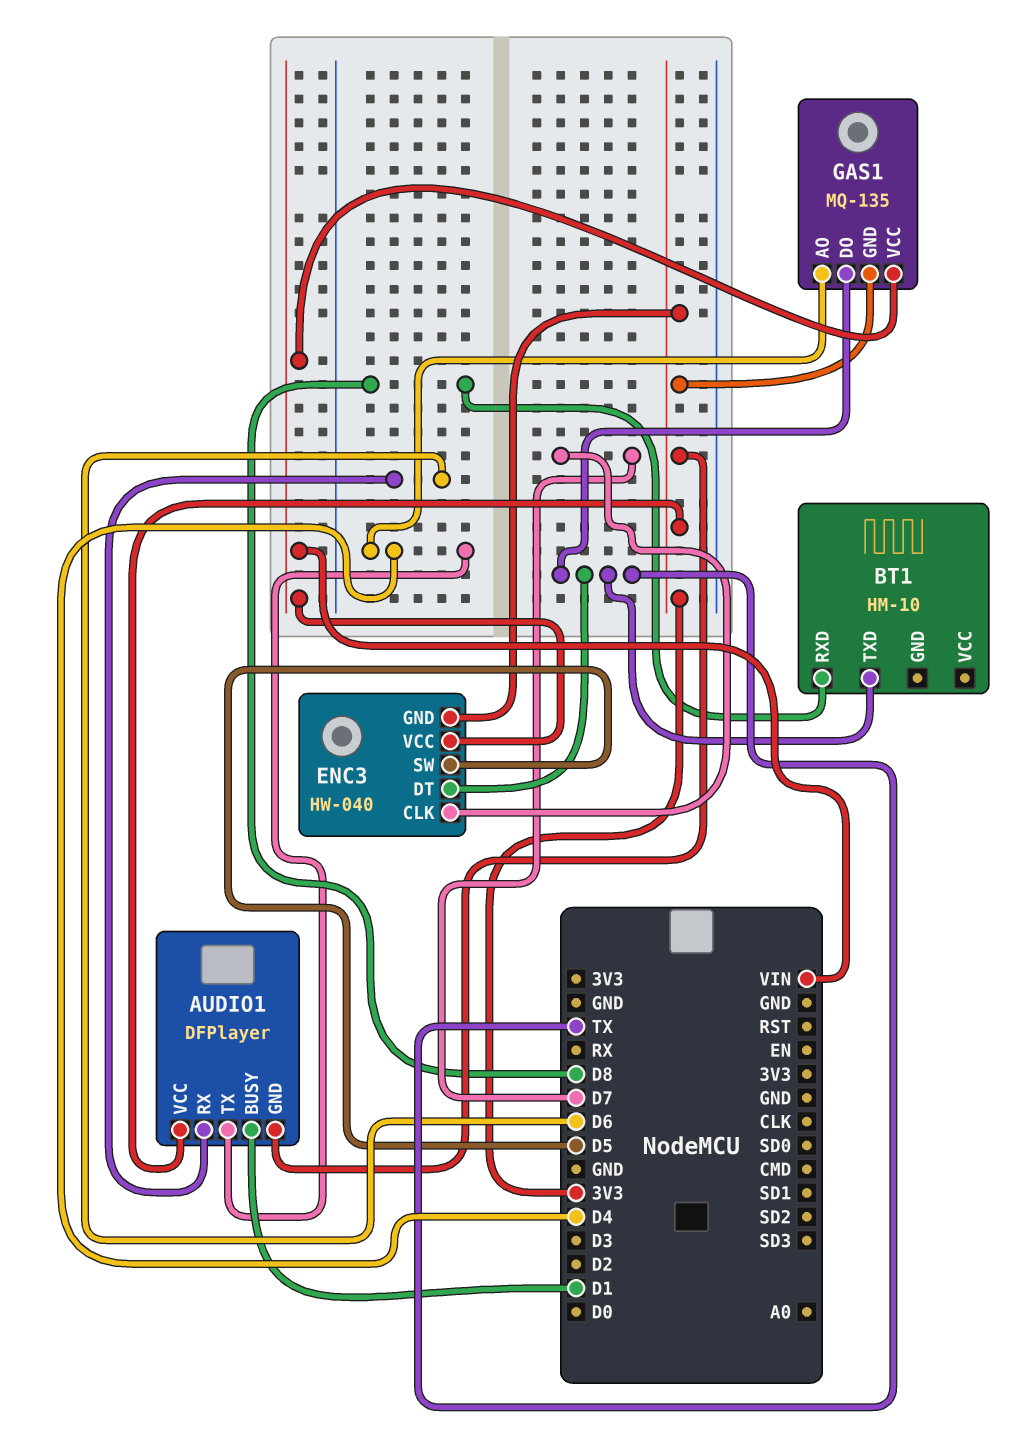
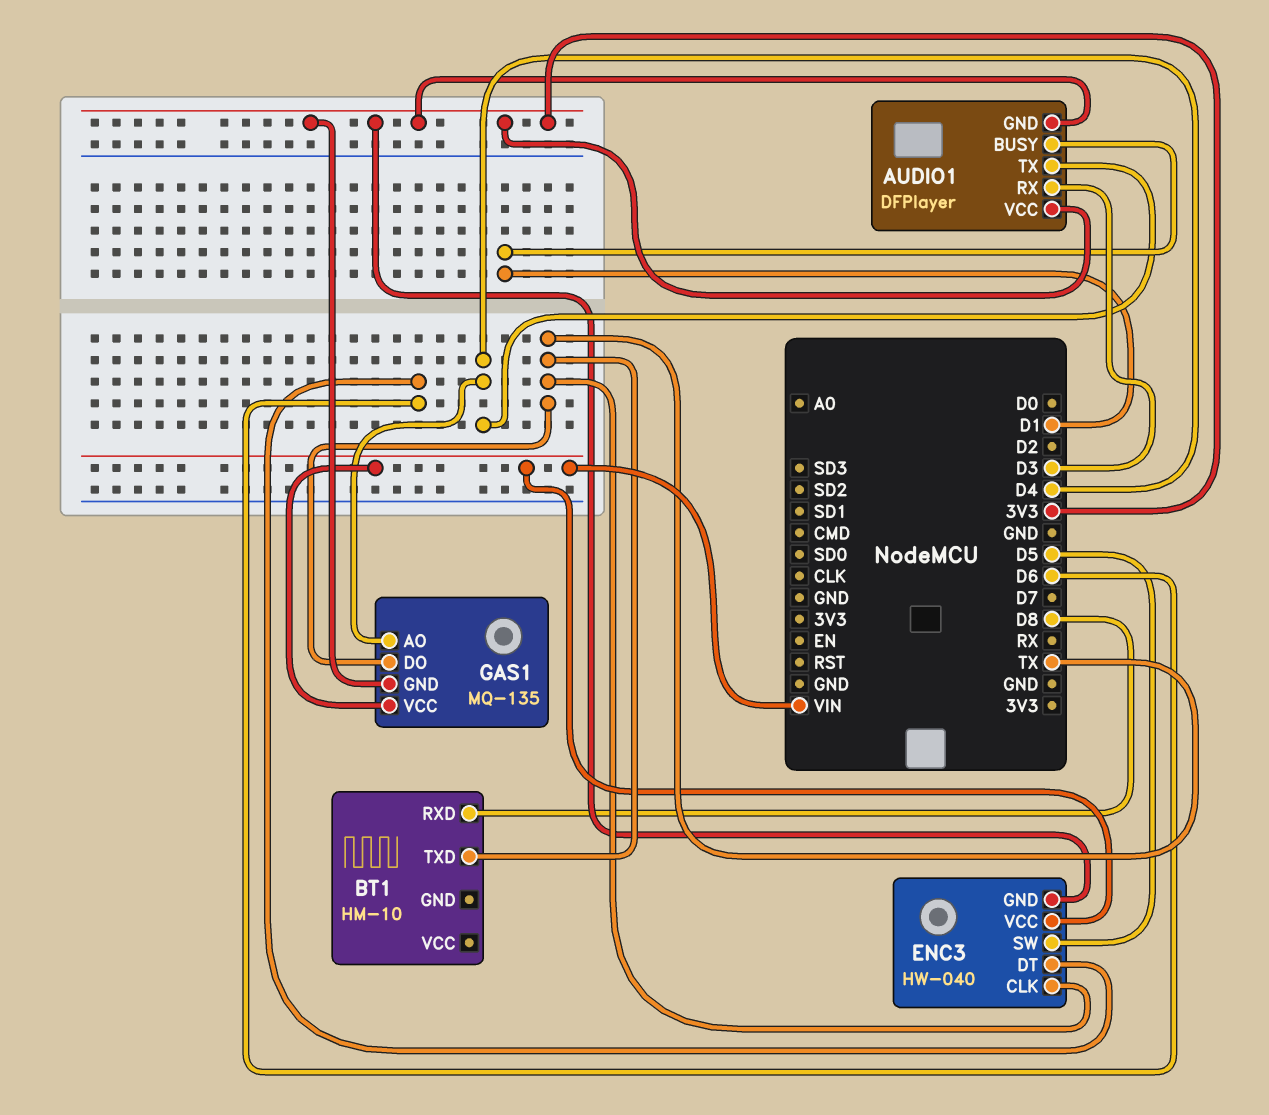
AUDIO1 pin RX: D6 -> D3
ENC3 pin CLK: D7 -> TX
ENC3 pin DT: TX -> D6

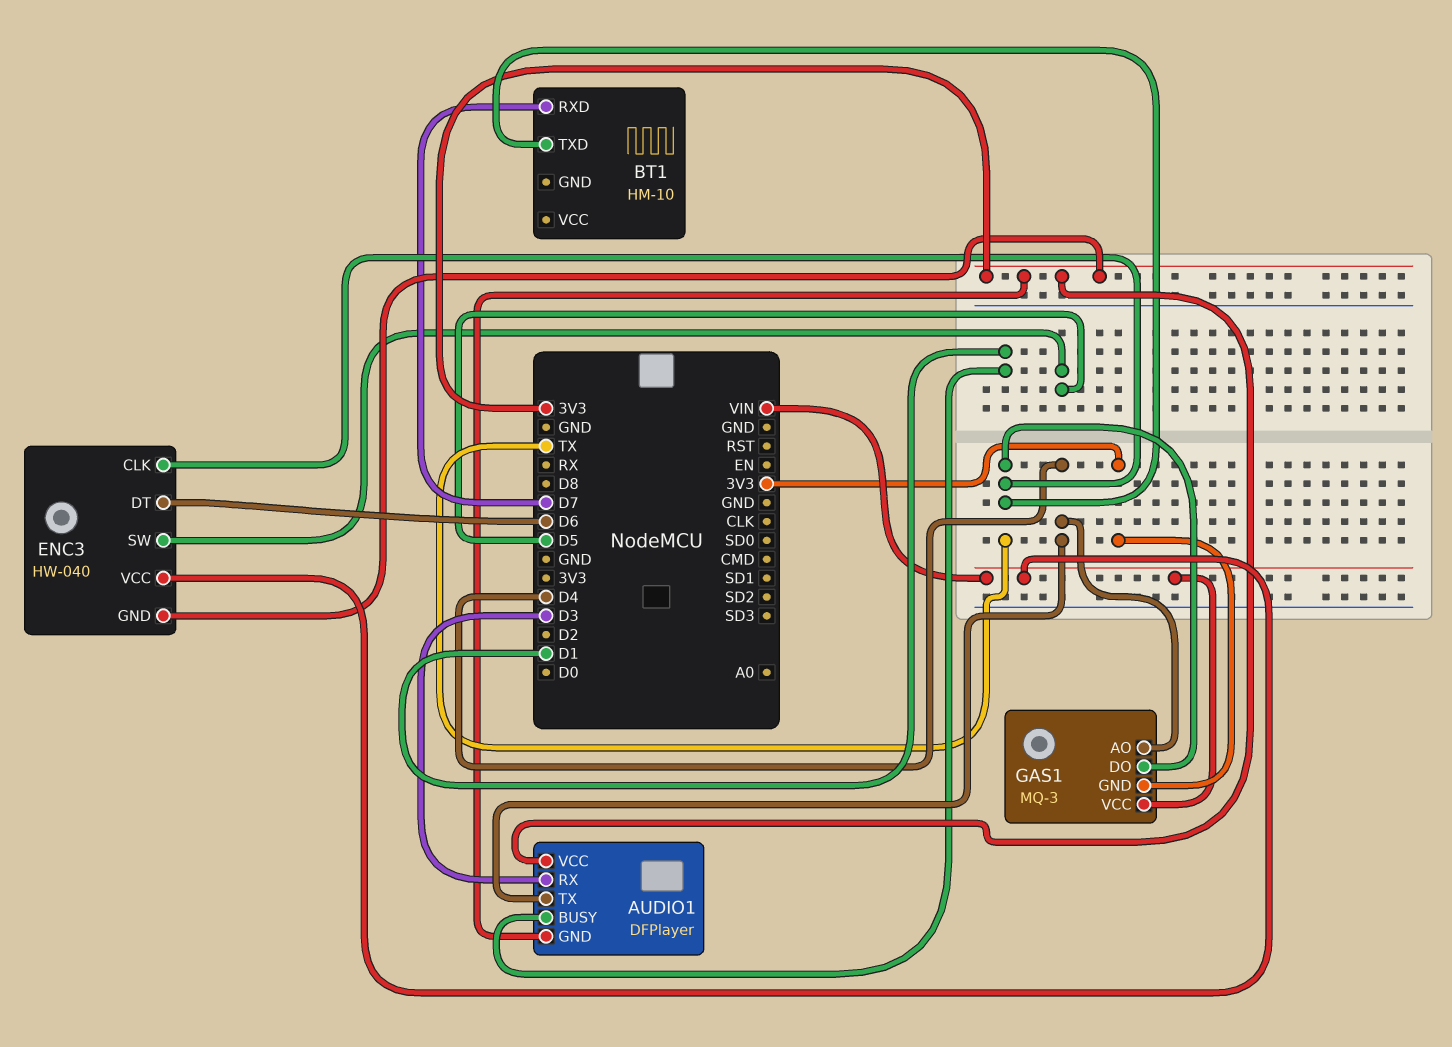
BT1 pin RXD: D8 -> D7
GAS1: MQ-135 -> MQ-3

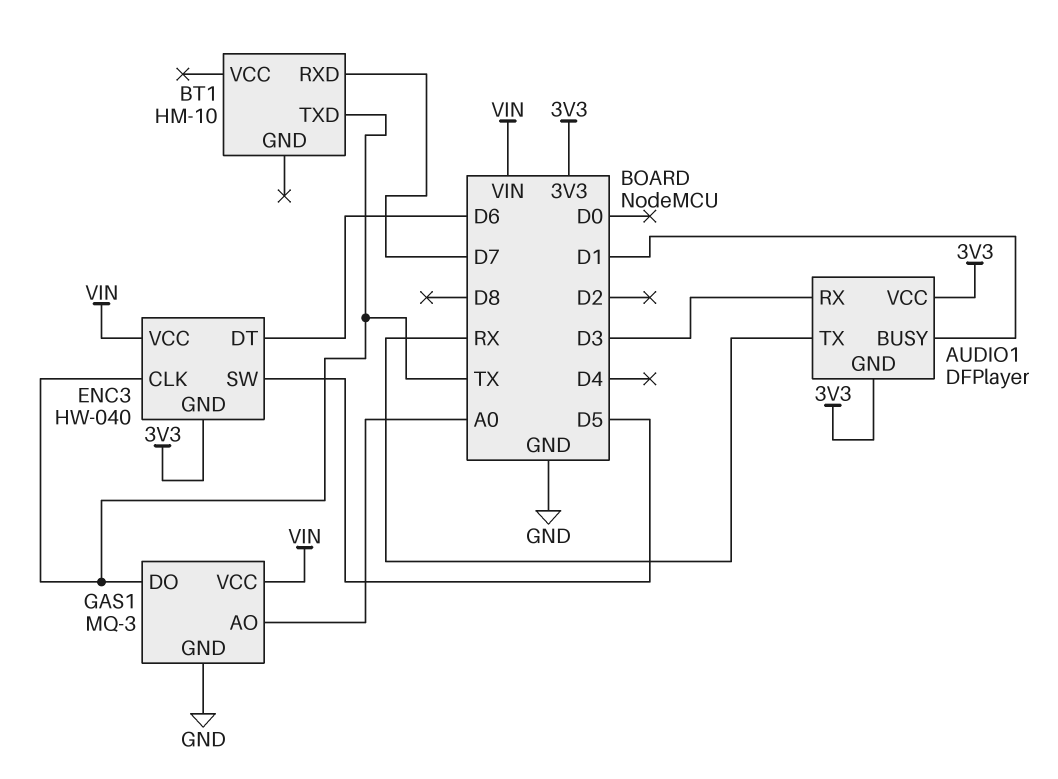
AUDIO1 pin TX: D4 -> RX
GAS1 pin AO: D4 -> A0
GAS1 pin GND: 3V3 -> GND

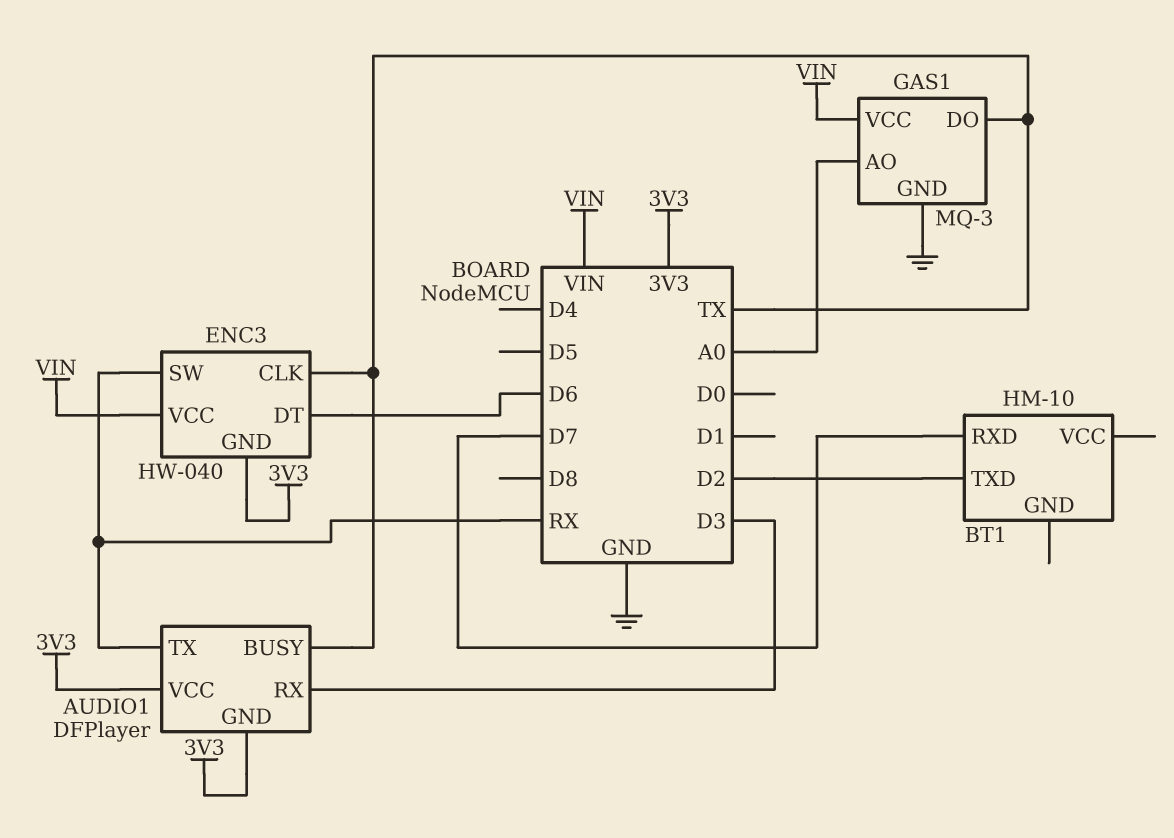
AUDIO1 pin BUSY: D1 -> TX
BT1 pin TXD: TX -> D2
ENC3 pin SW: D5 -> RX

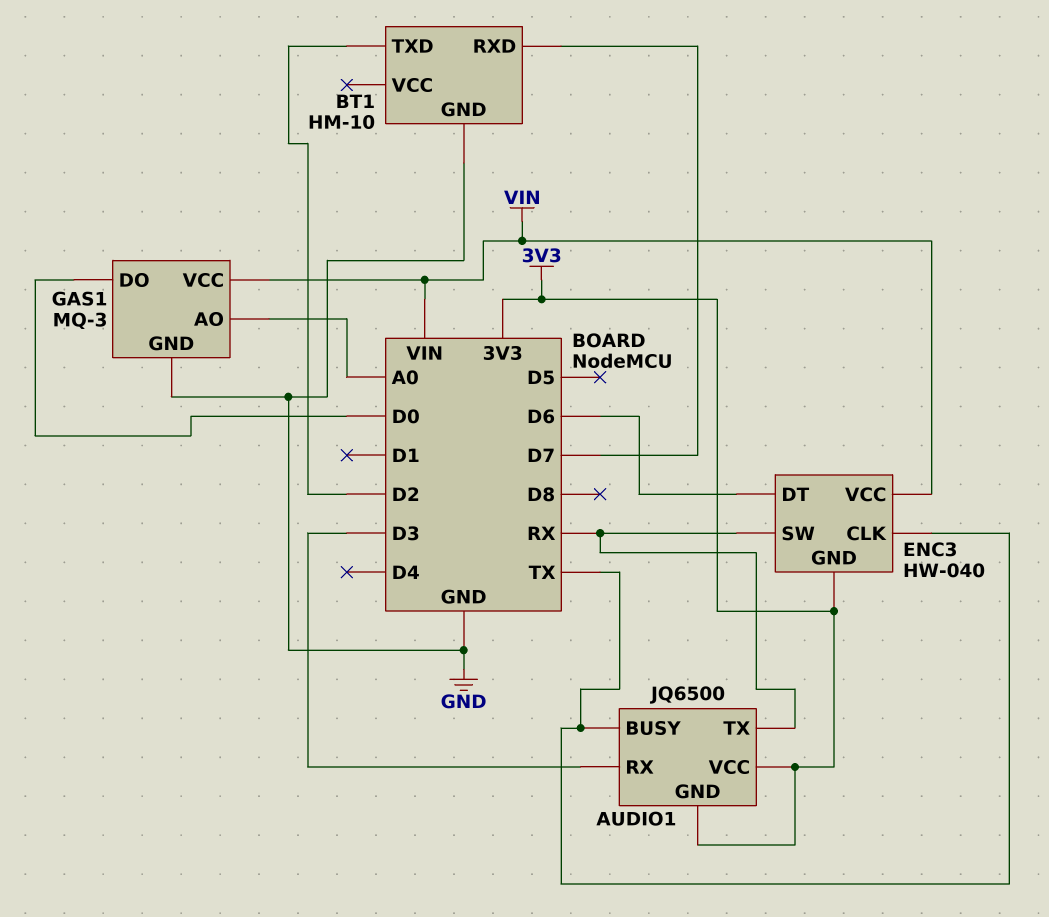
AUDIO1: DFPlayer -> JQ6500
BT1 pin GND: none -> GND
GAS1 pin DO: TX -> D0

